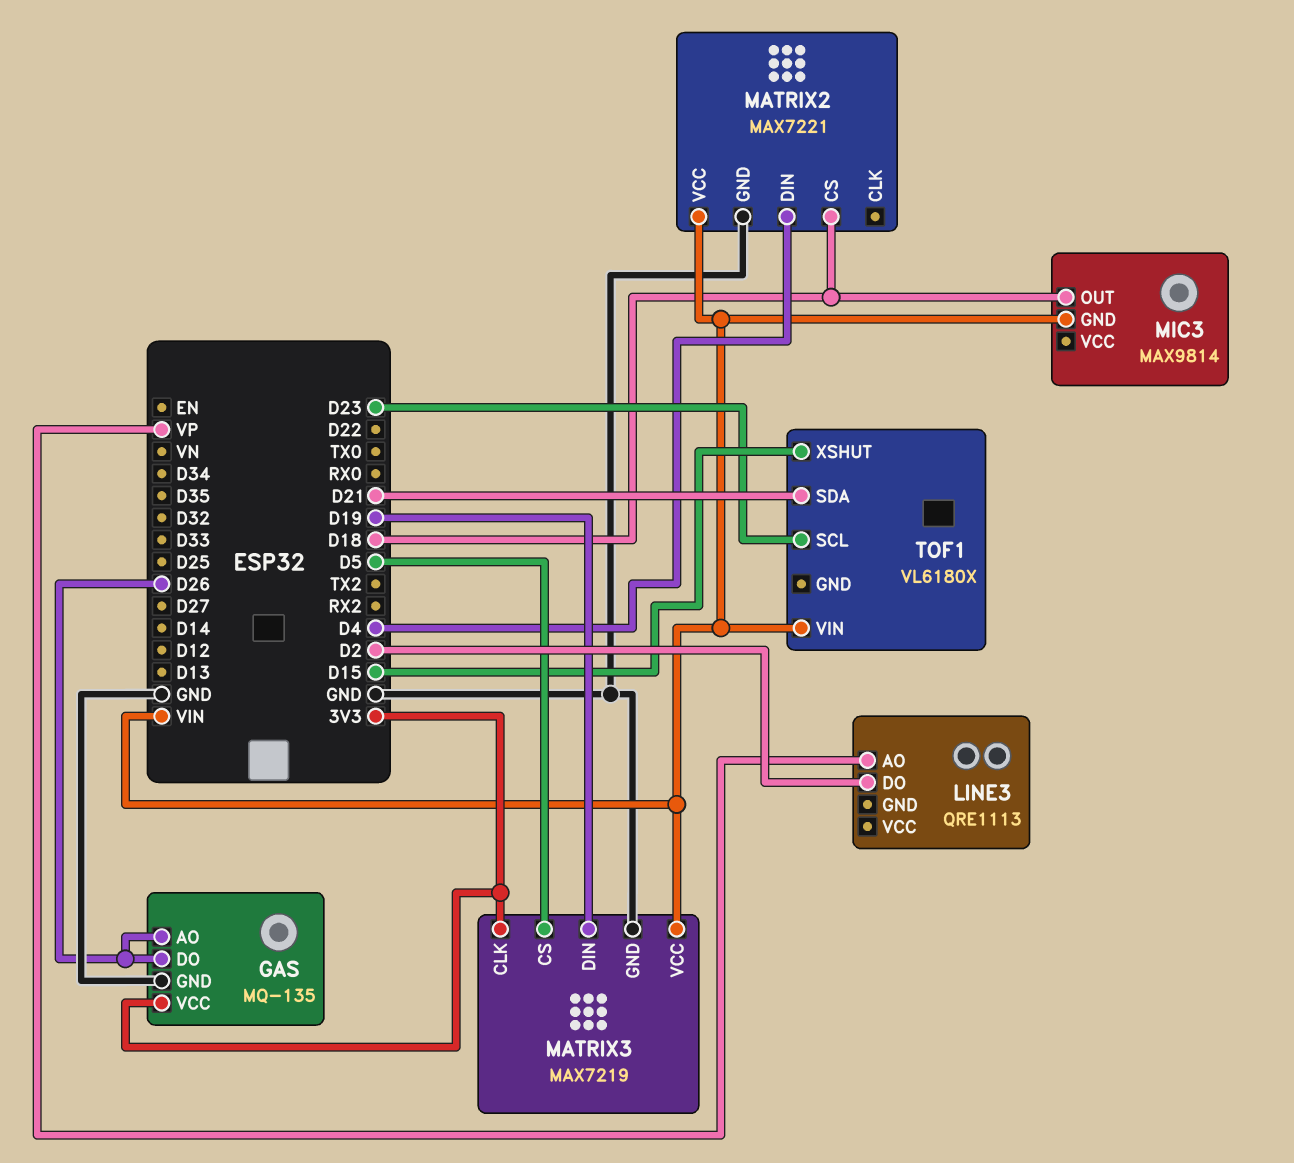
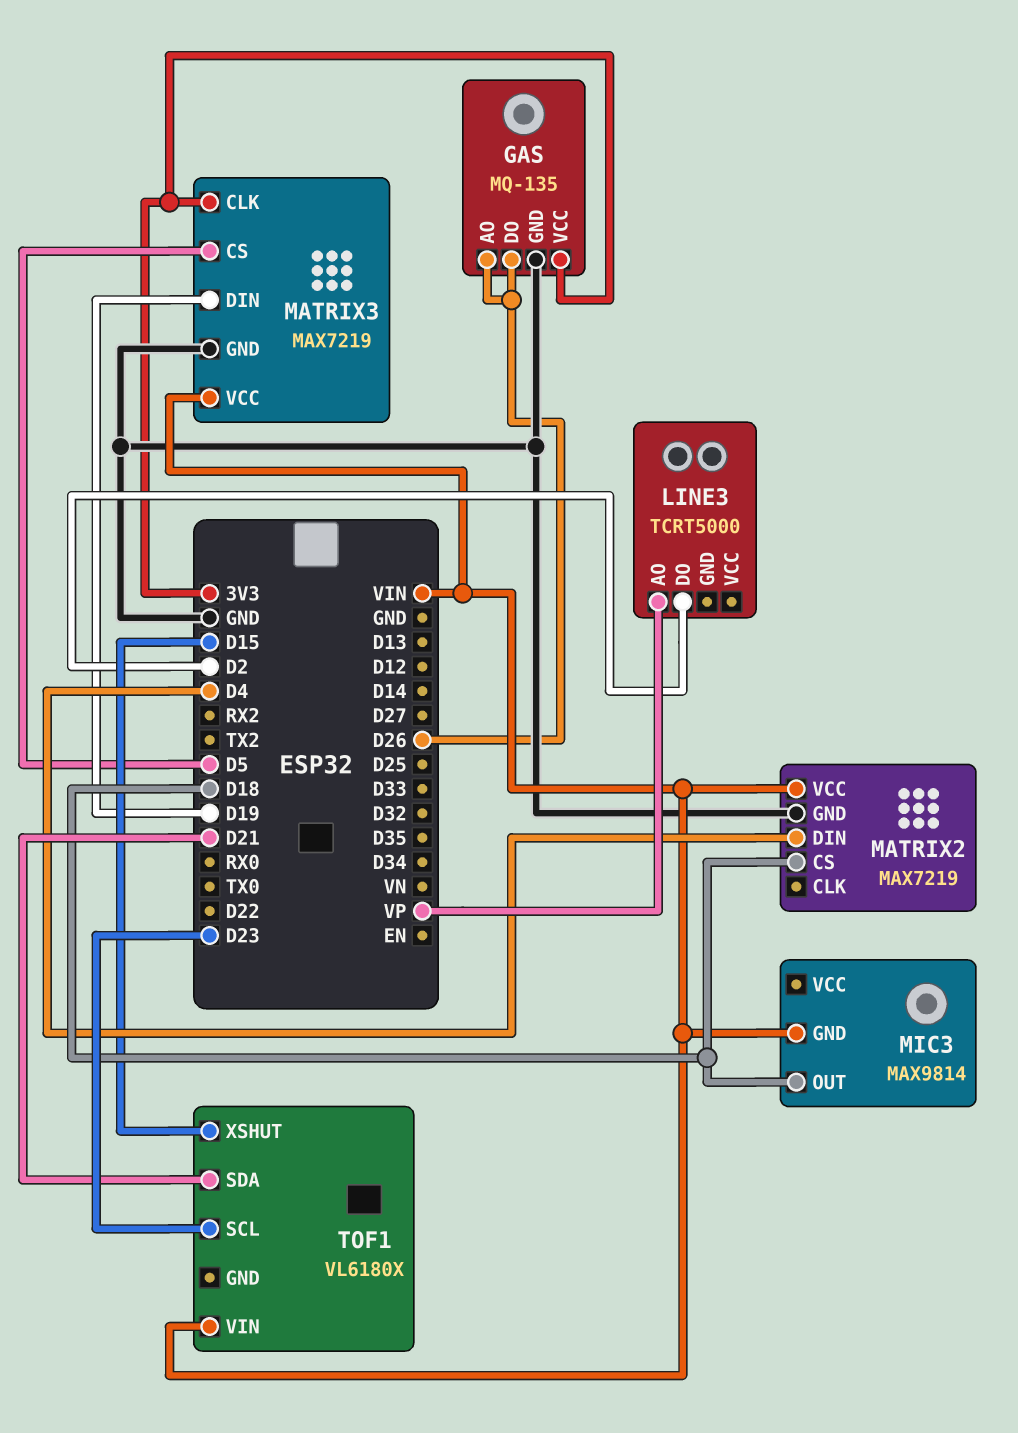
LINE3: QRE1113 -> TCRT5000
MATRIX2: MAX7221 -> MAX7219

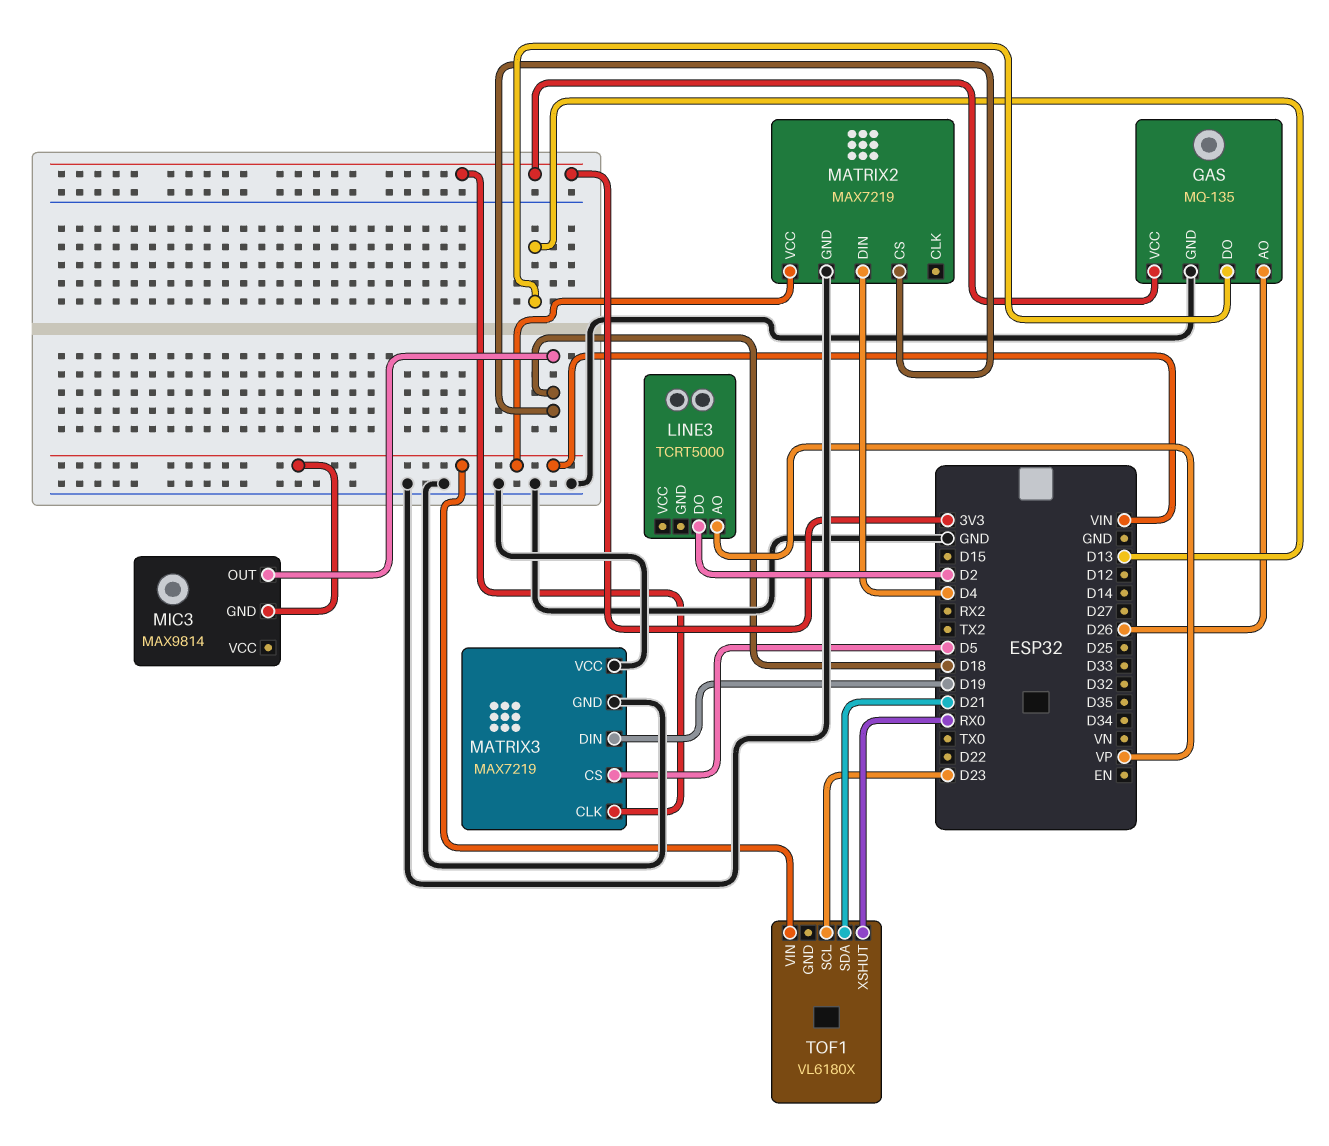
GAS pin DO: D26 -> D13
MATRIX3 pin VCC: VIN -> GND
TOF1 pin XSHUT: D15 -> RX0

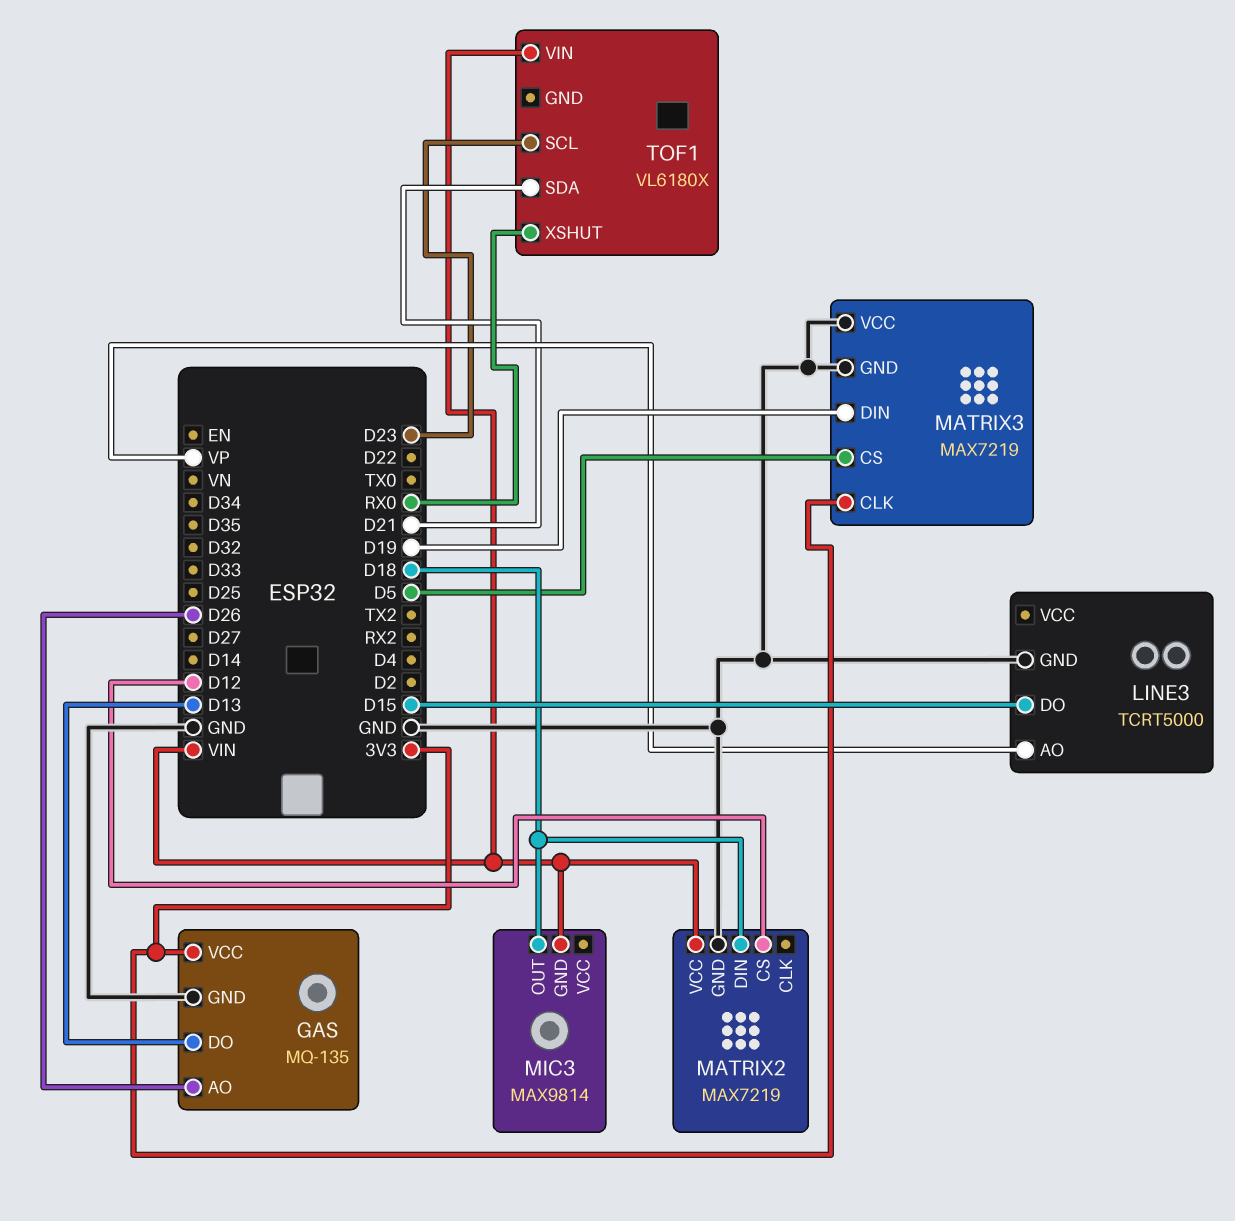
LINE3 pin DO: D2 -> D15
LINE3 pin GND: none -> GND
MATRIX2 pin CS: D18 -> D12
MATRIX2 pin DIN: D4 -> D18

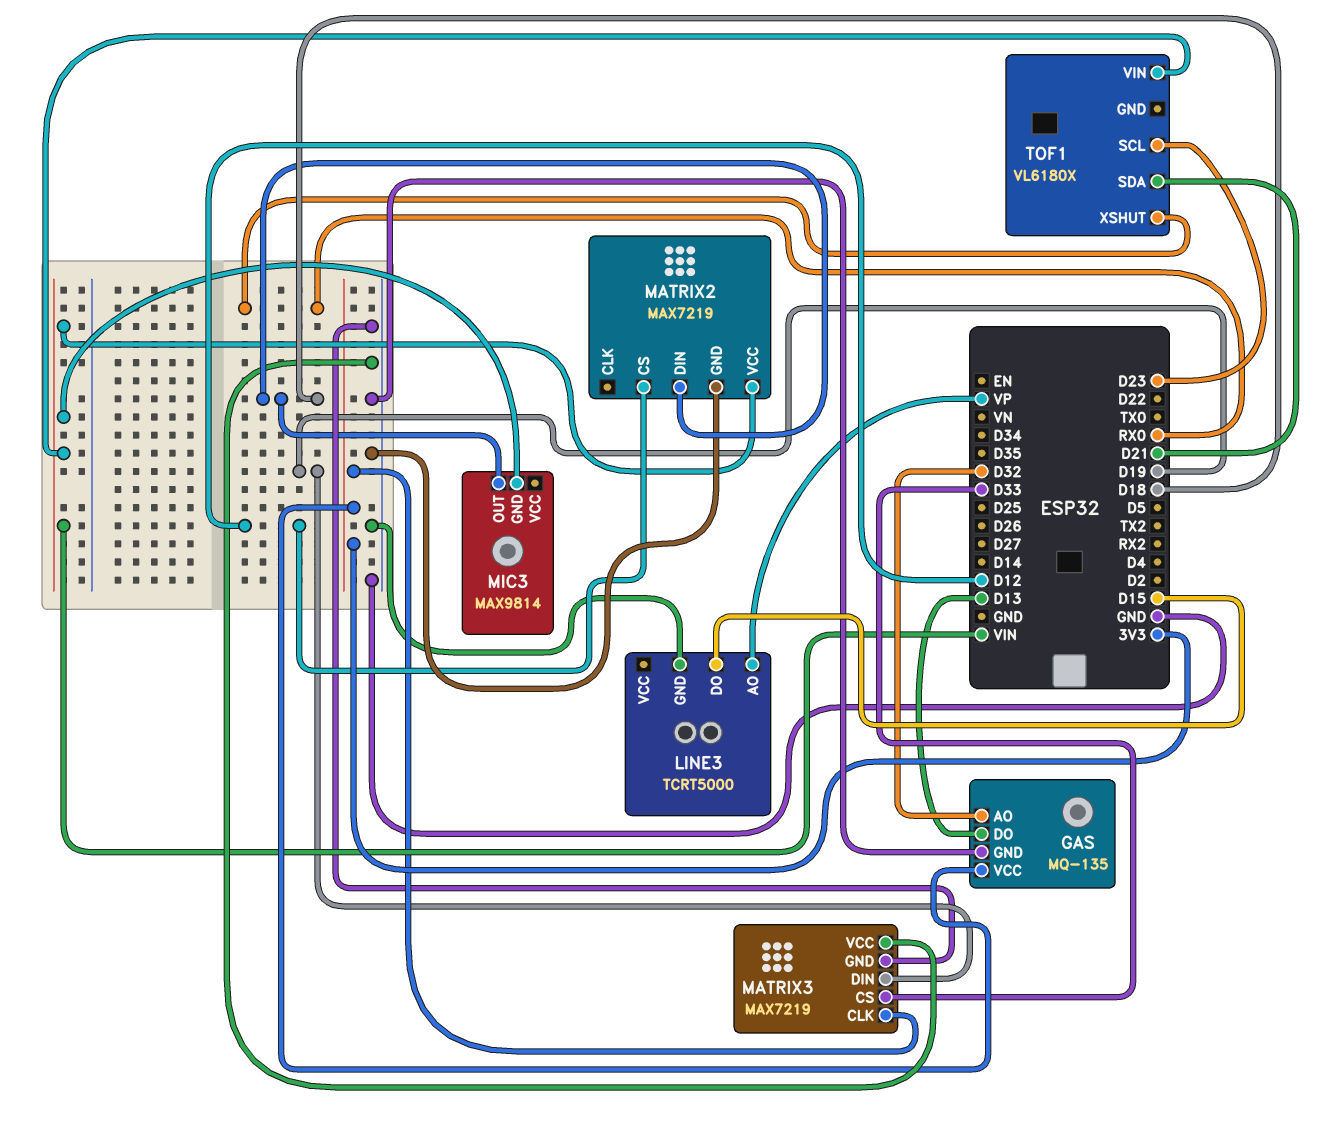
GAS pin AO: D26 -> D32
MATRIX3 pin CS: D5 -> D33

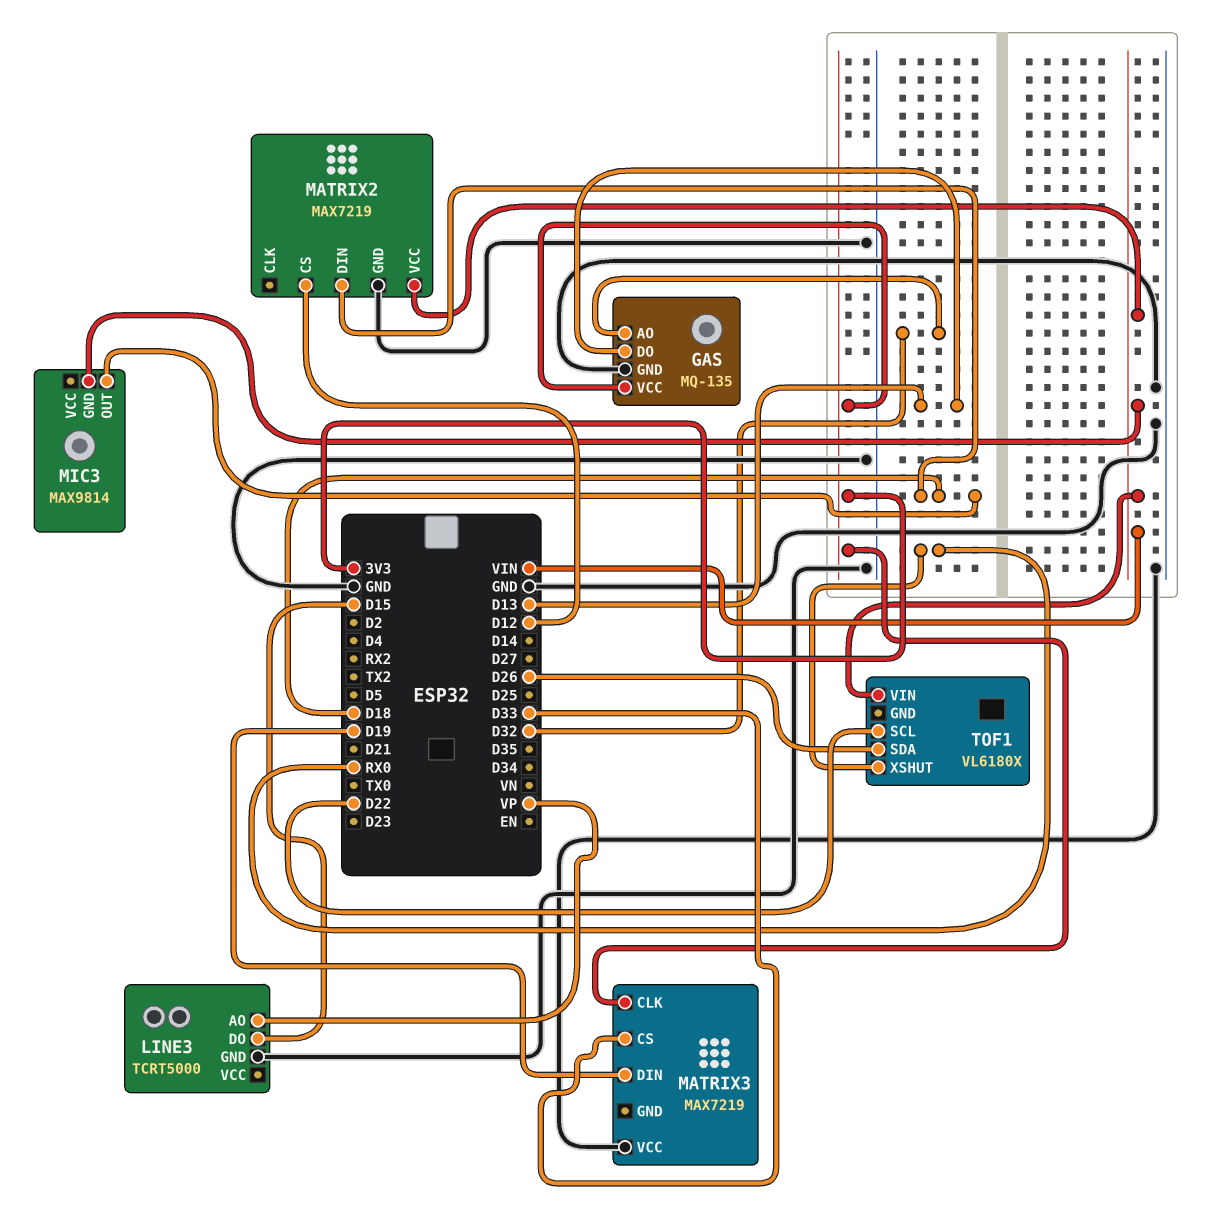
MATRIX3 pin GND: GND -> none
TOF1 pin SCL: D23 -> D22
TOF1 pin SDA: D21 -> D26

